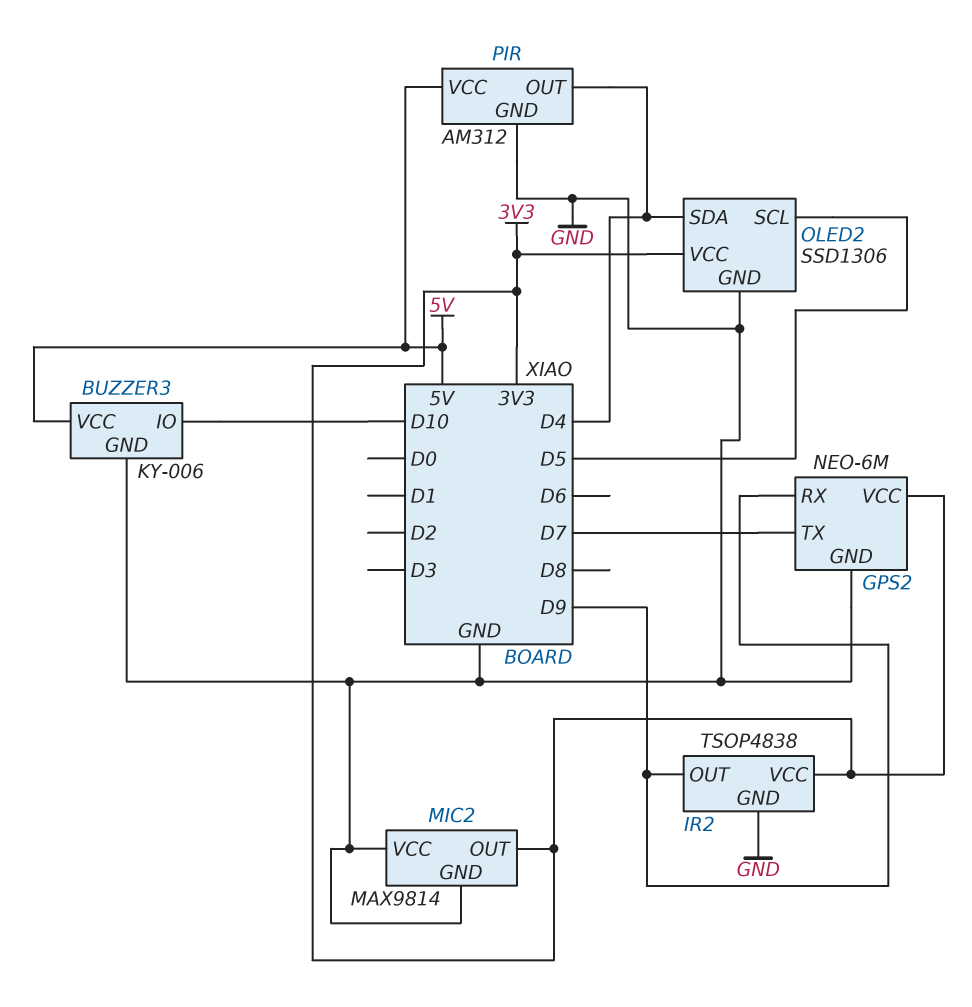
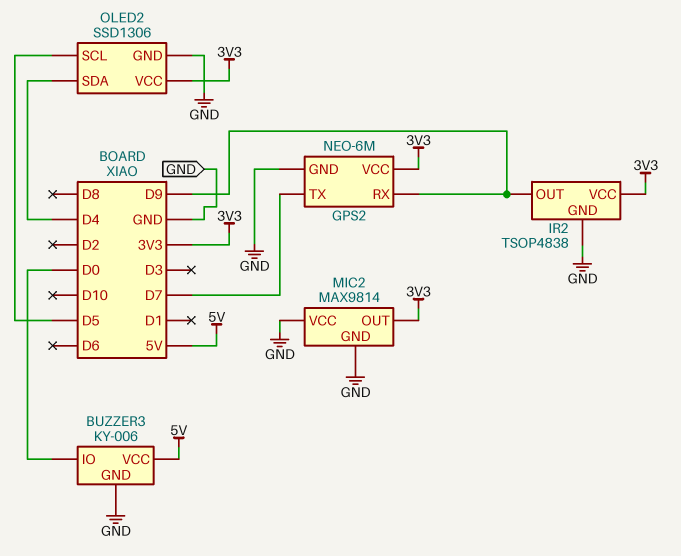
BUZZER3 pin IO: D10 -> D0
PIR: AM312 -> none
PIR pin GND: GND -> none
PIR pin OUT: D4 -> none
PIR pin VCC: 5V -> none

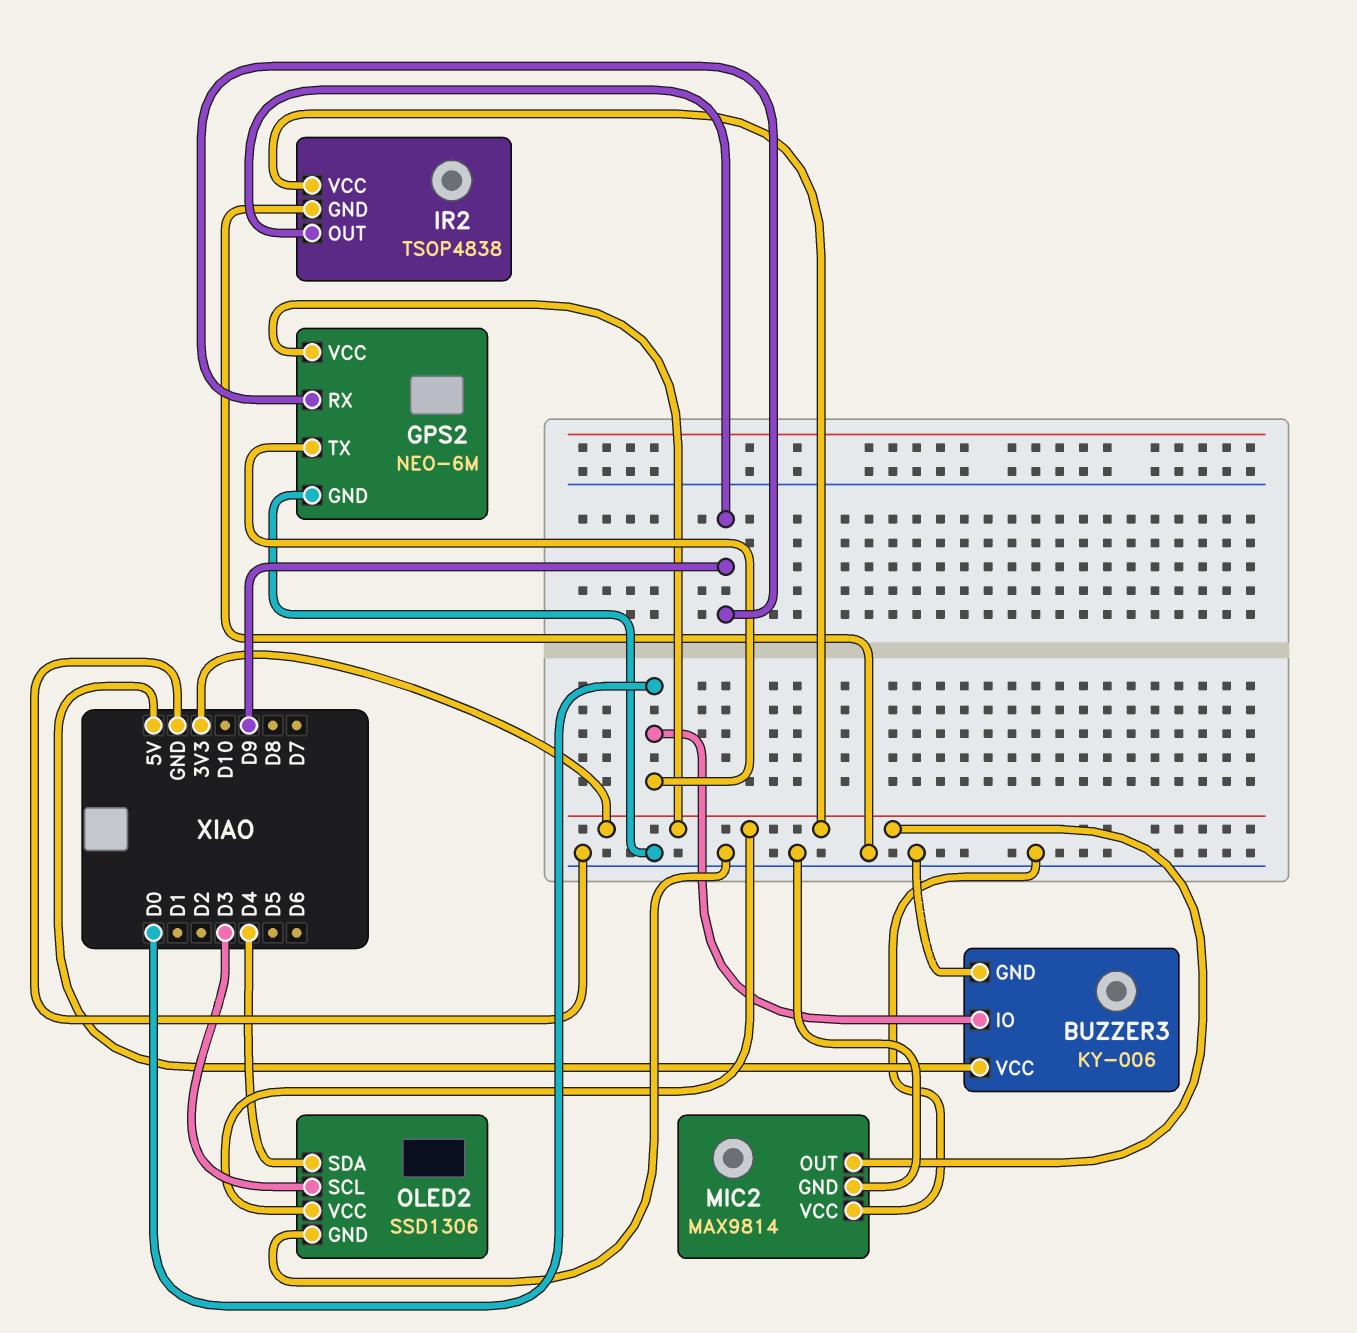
GPS2 pin TX: D7 -> D0
OLED2 pin SCL: D5 -> D3

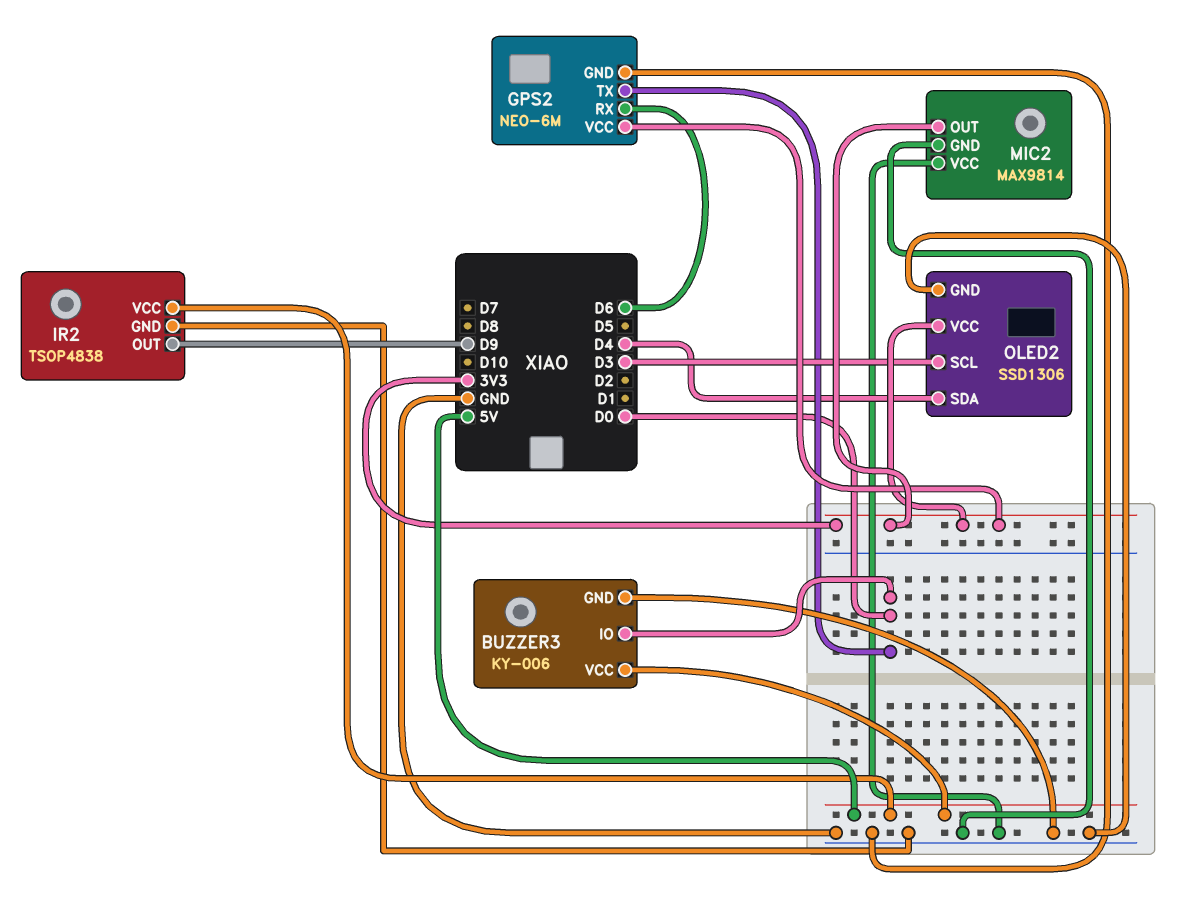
GPS2 pin RX: D9 -> D6
IR2 pin VCC: 3V3 -> 5V

